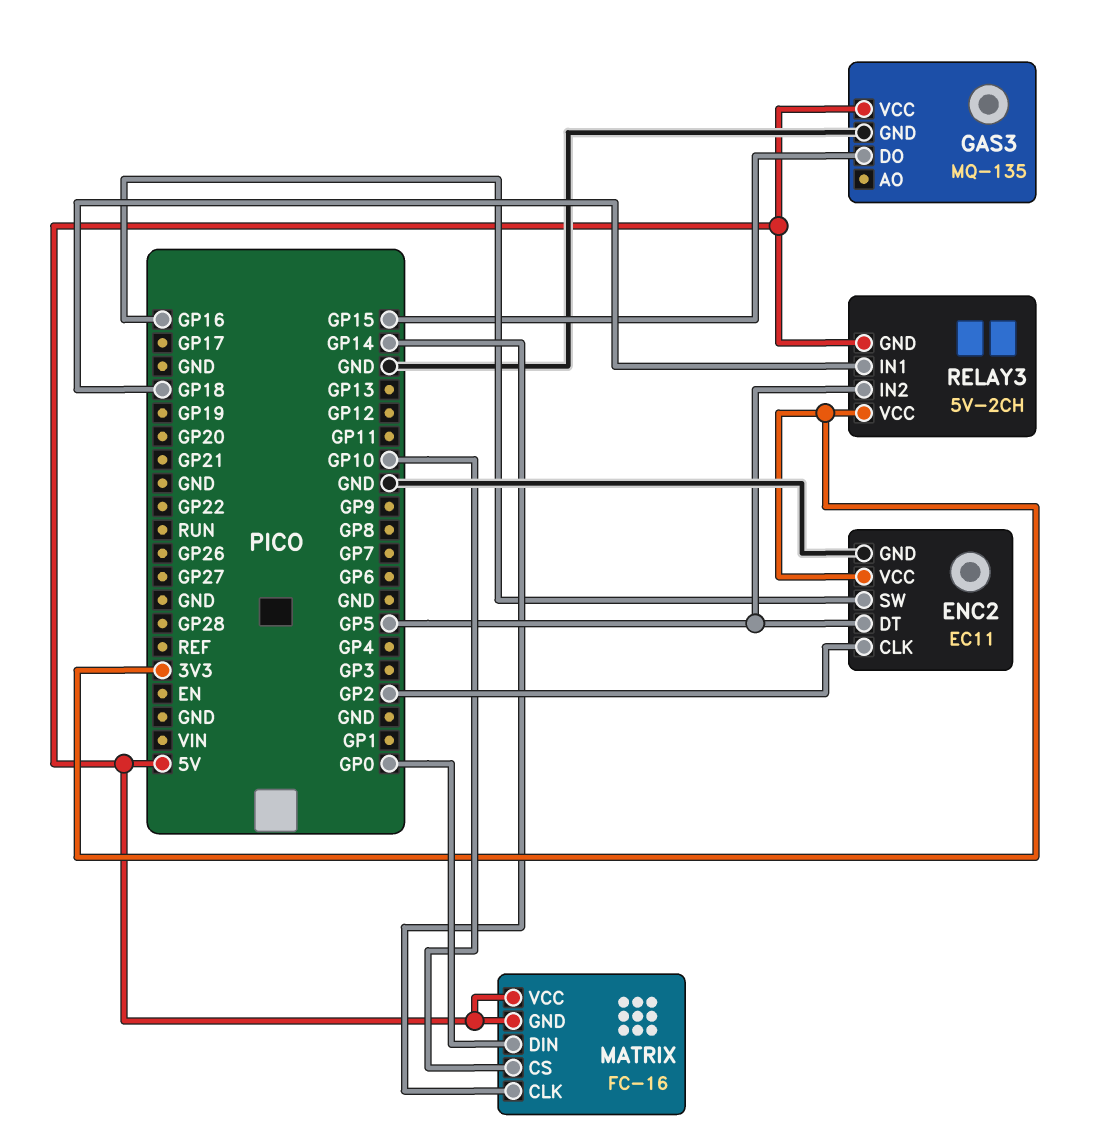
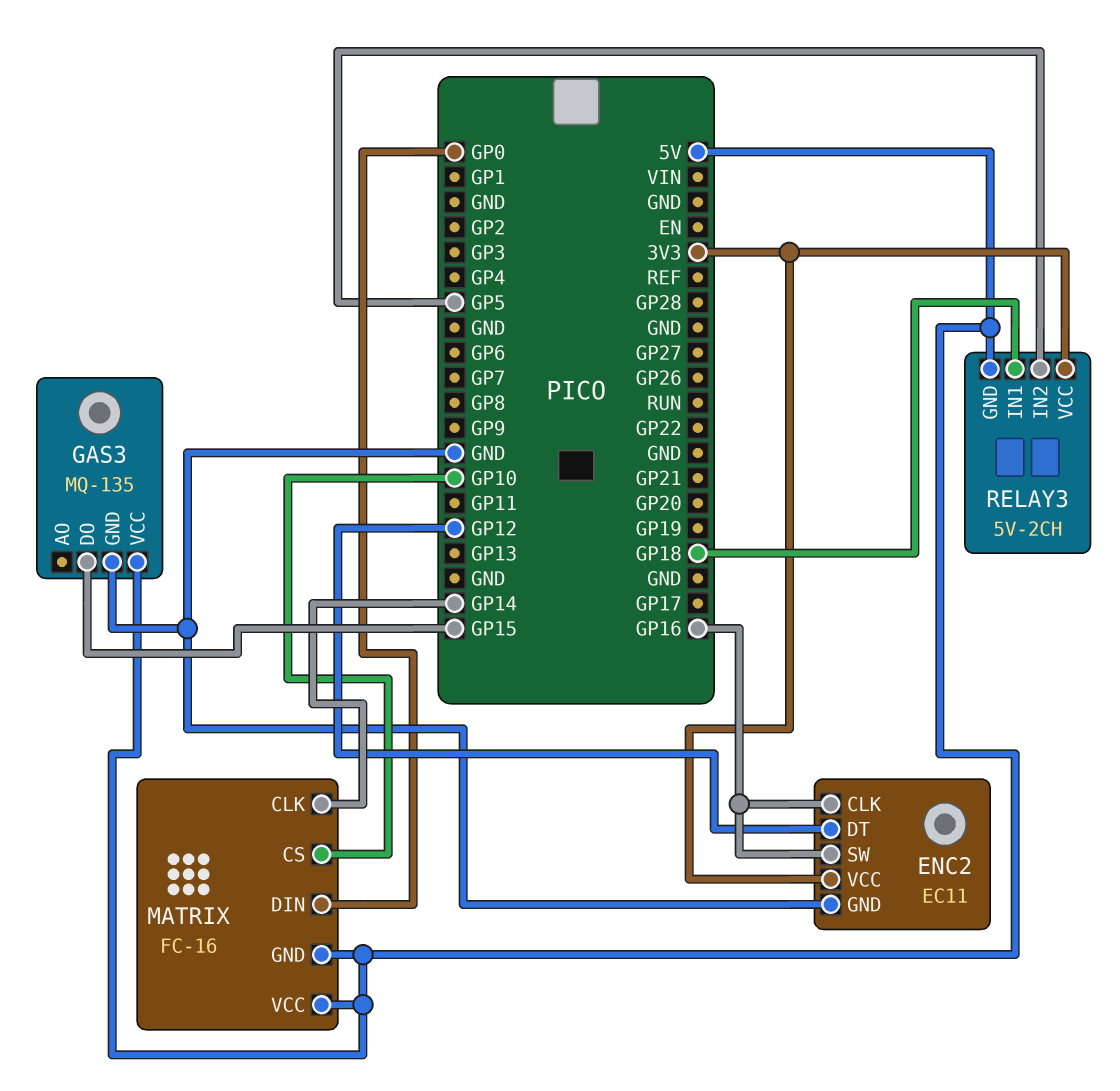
ENC2 pin CLK: GP2 -> GP16
ENC2 pin DT: GP5 -> GP12

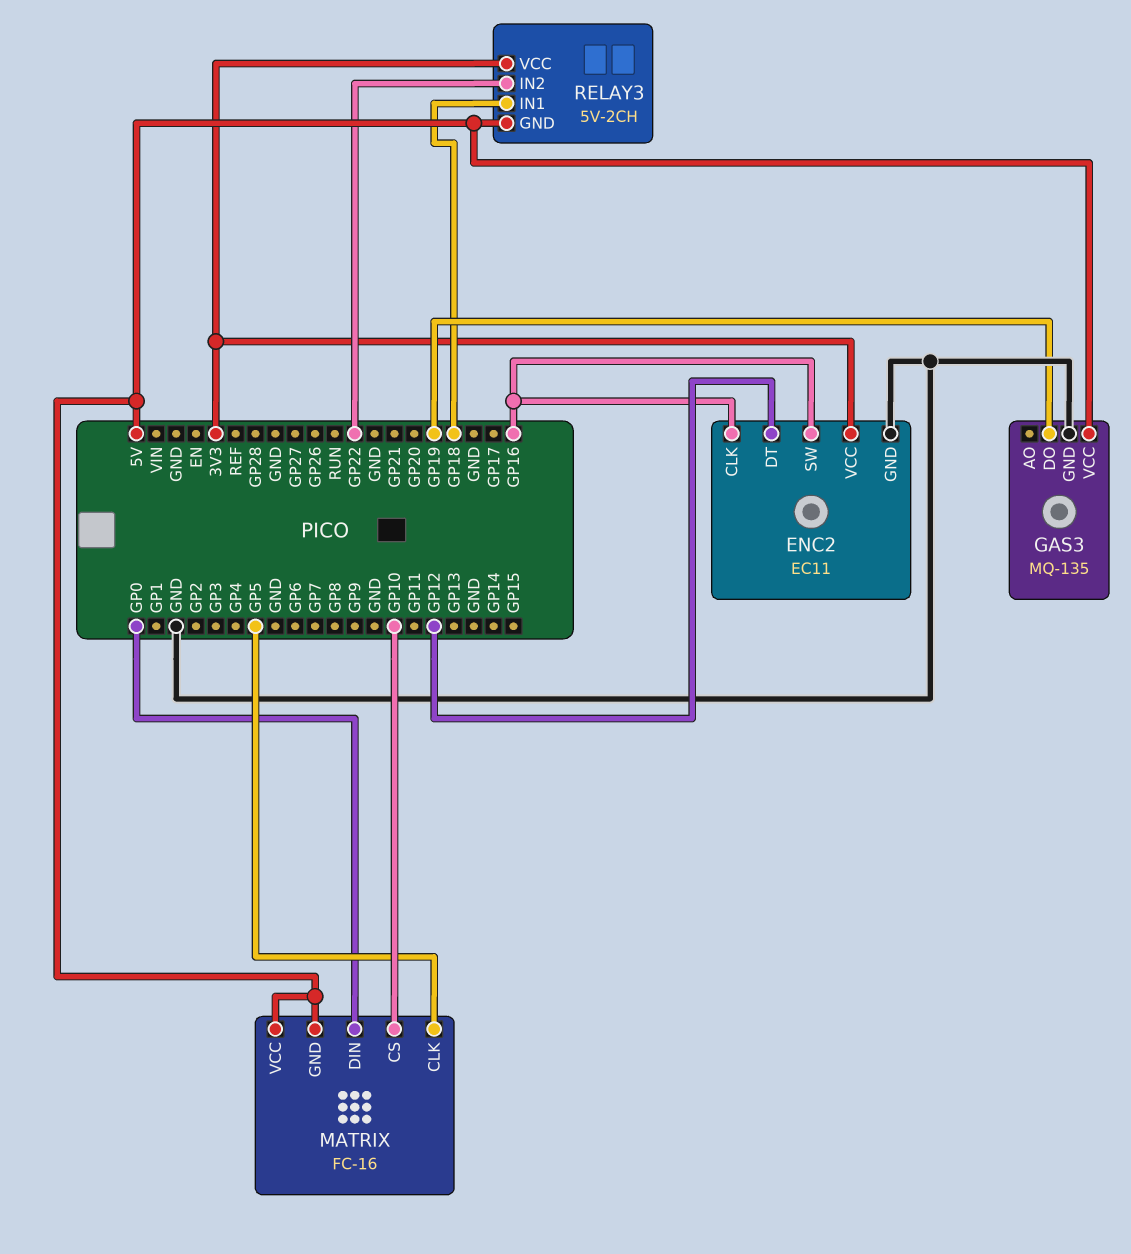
GAS3 pin DO: GP15 -> GP19
MATRIX pin CLK: GP14 -> GP5
RELAY3 pin IN2: GP5 -> GP22

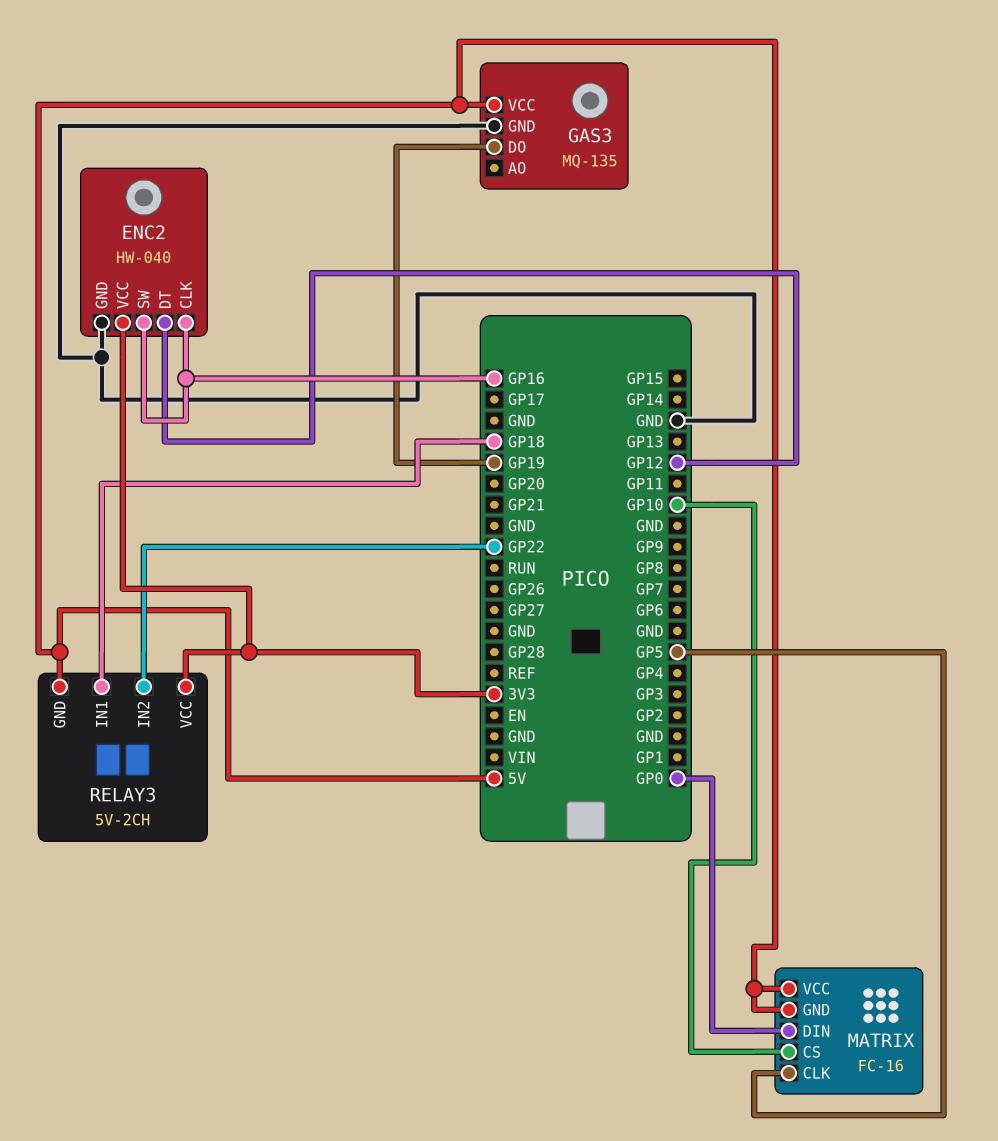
ENC2: EC11 -> HW-040

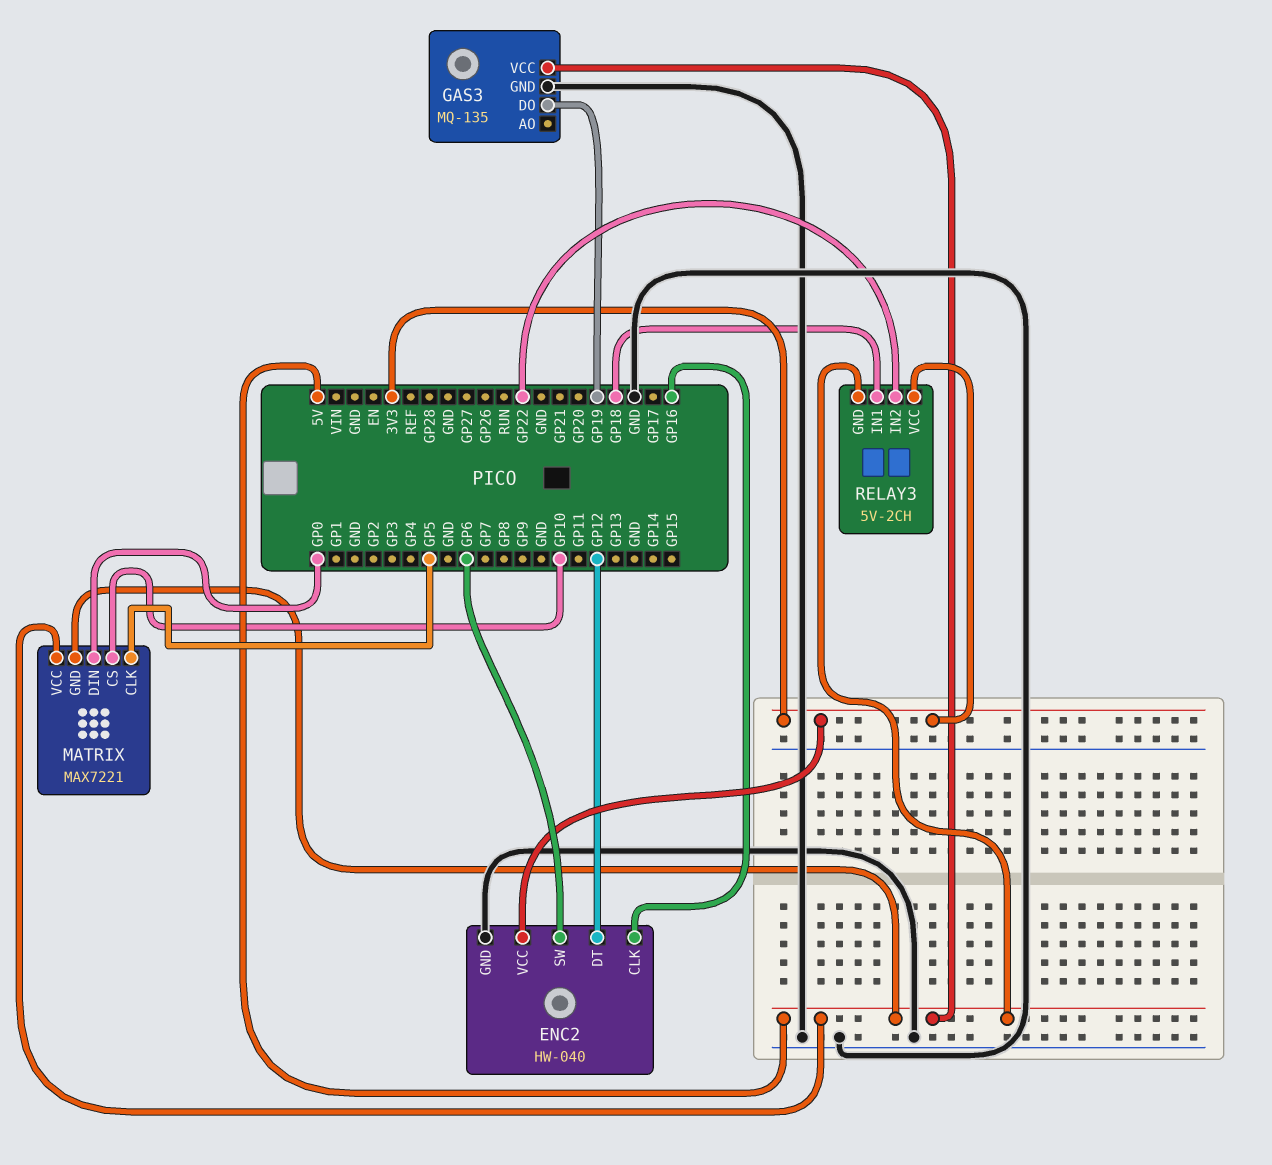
ENC2 pin SW: GP16 -> GP6
MATRIX: FC-16 -> MAX7221

